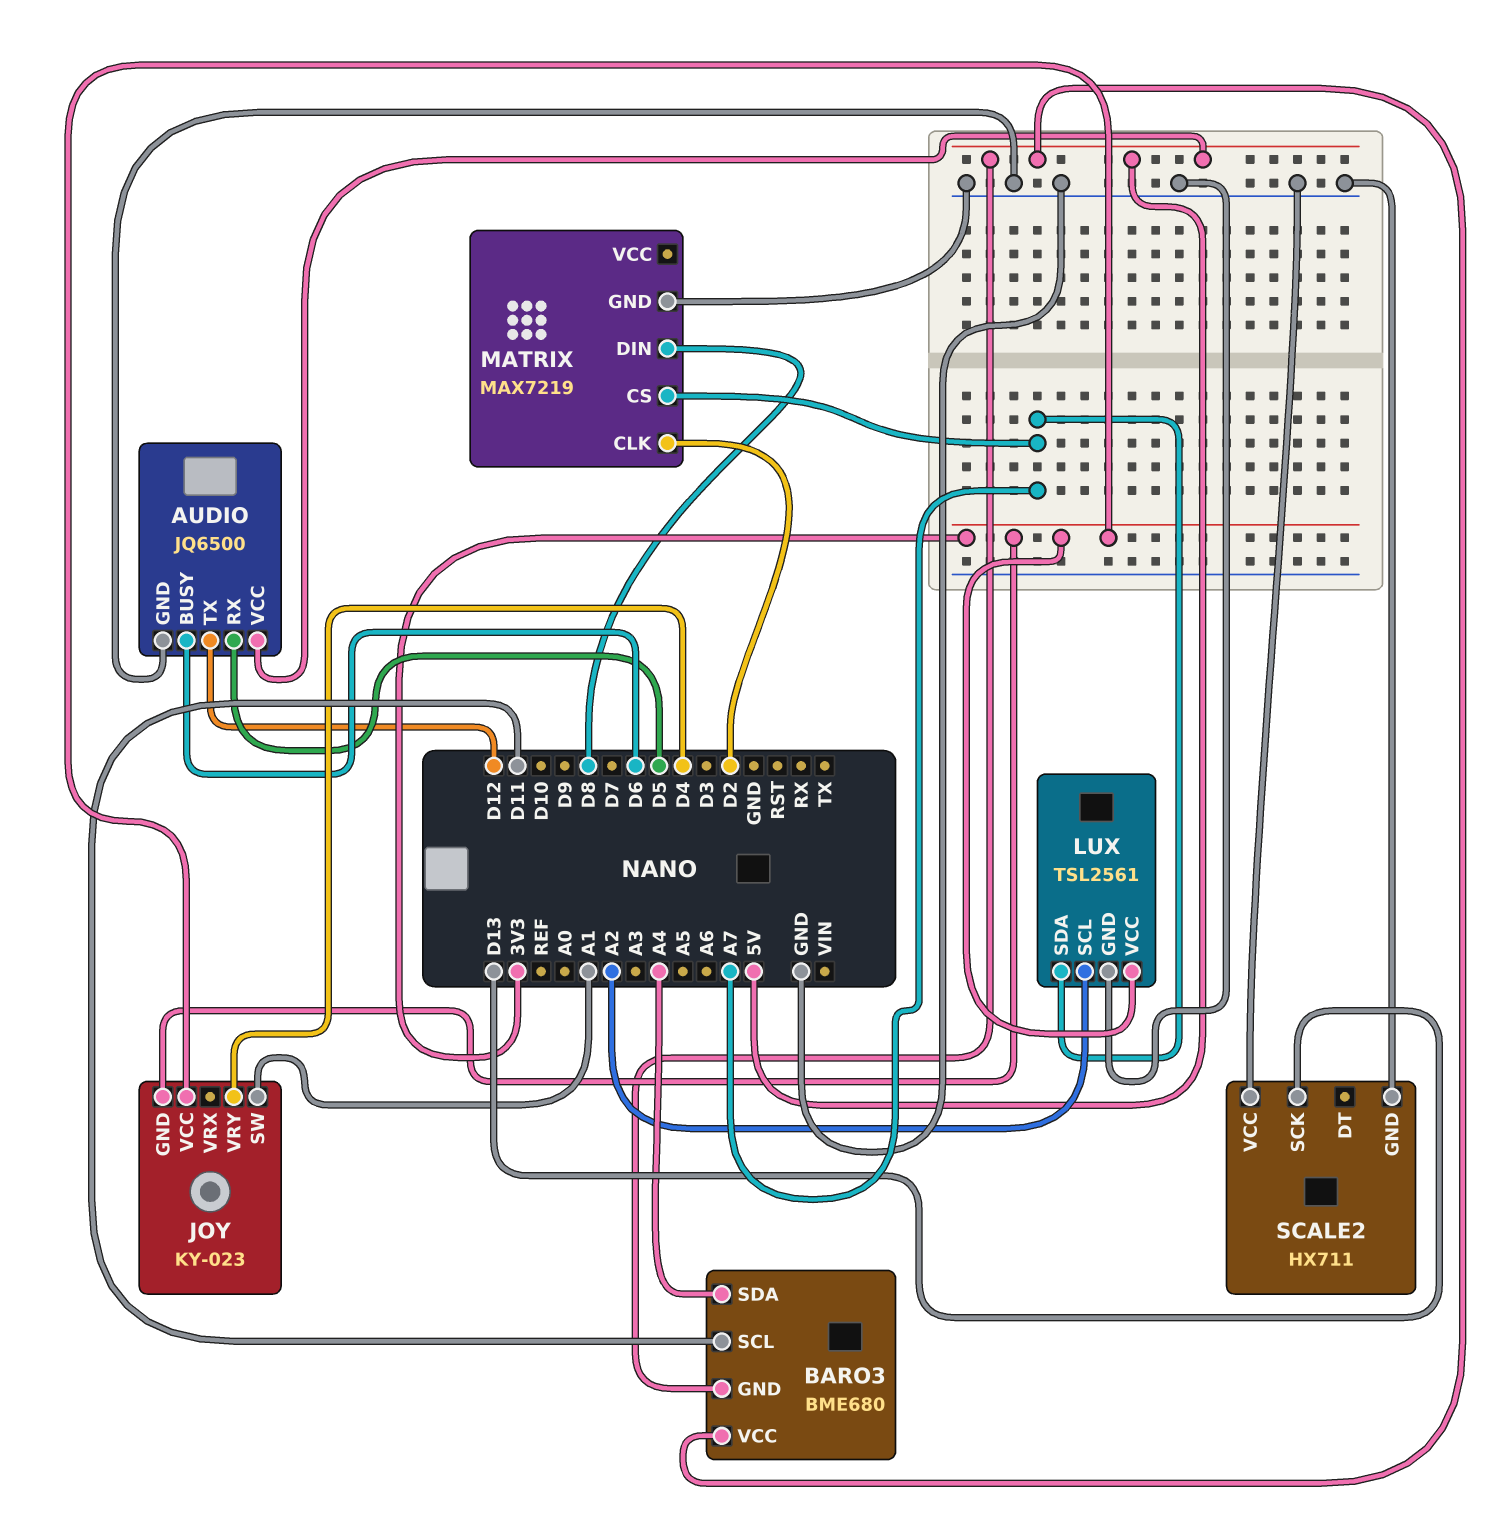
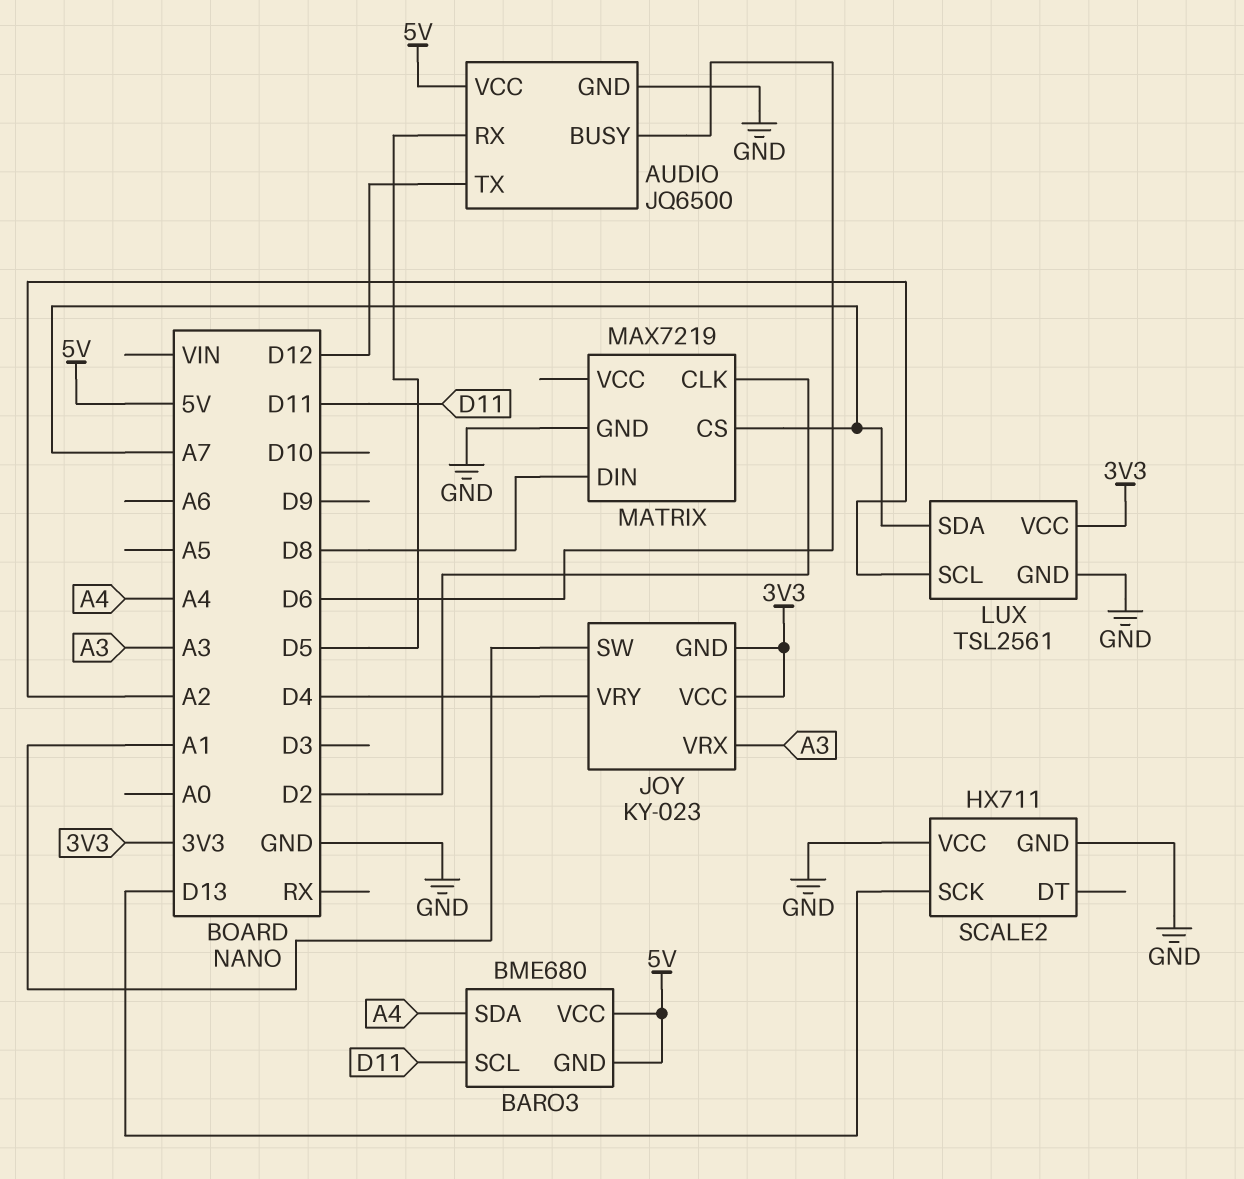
JOY pin VRX: none -> A3

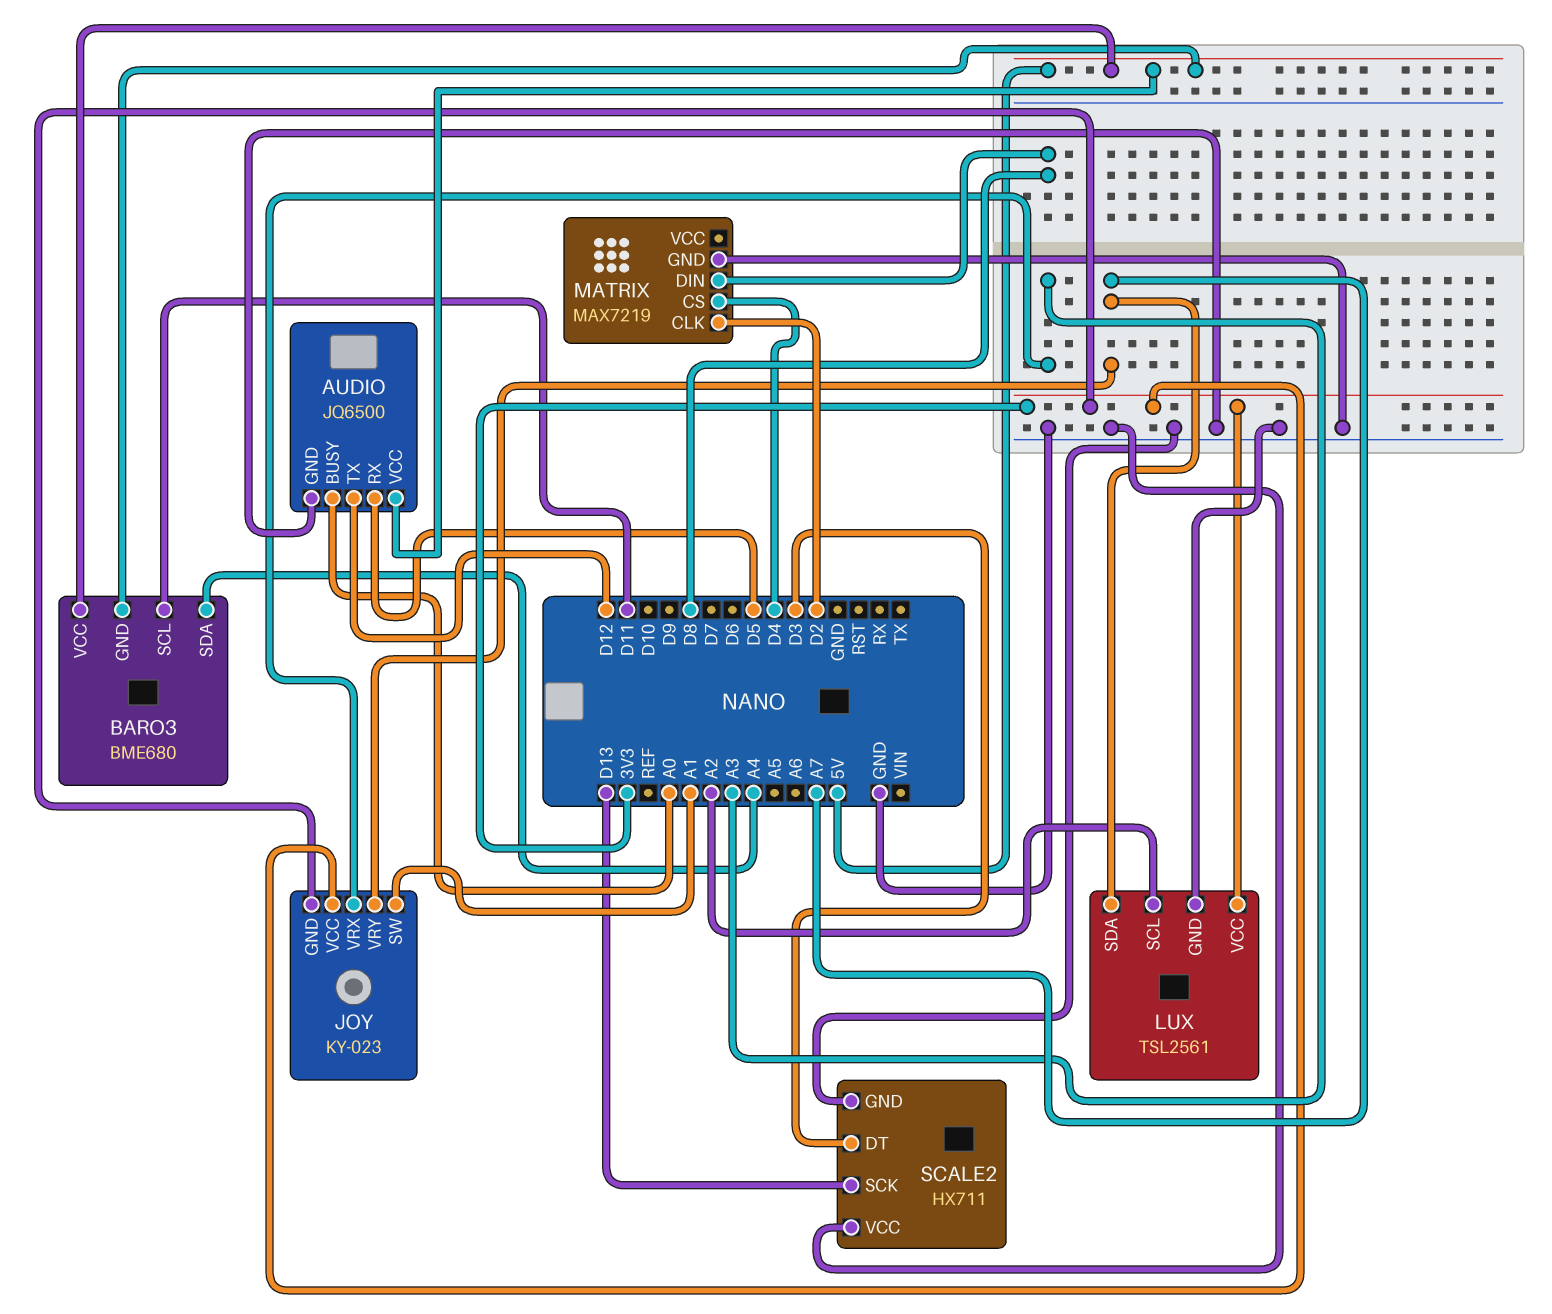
AUDIO pin BUSY: D6 -> A0
JOY pin VRY: D4 -> A7
MATRIX pin CS: A7 -> D4
SCALE2 pin DT: none -> D3

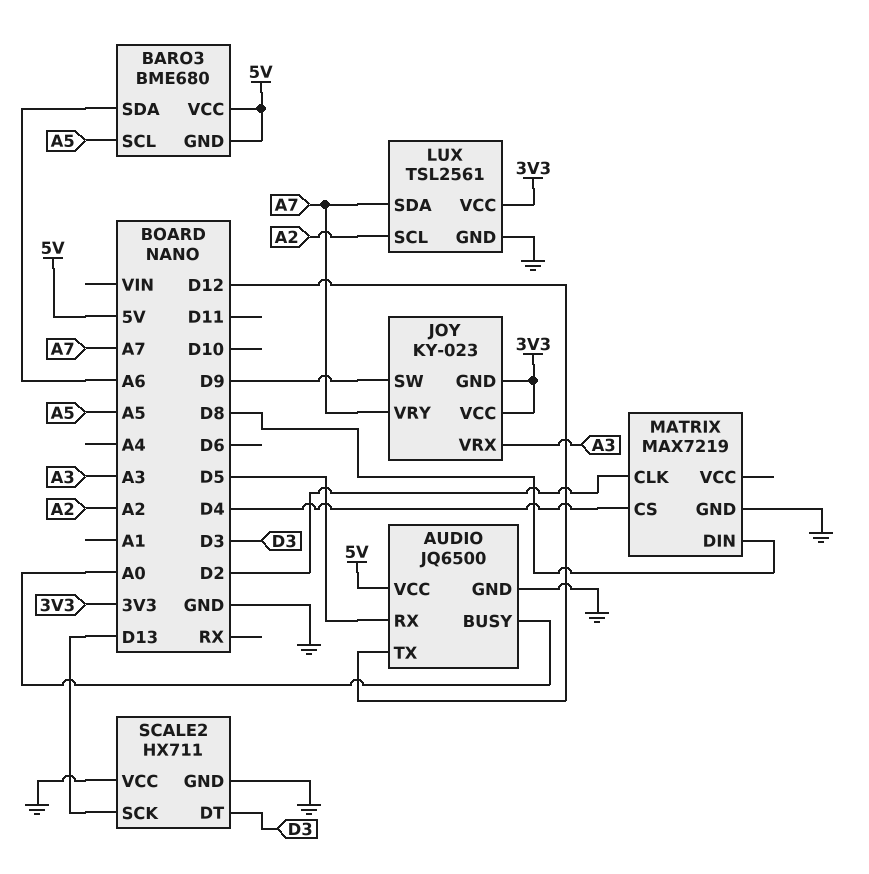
BARO3 pin SCL: D11 -> A5
BARO3 pin SDA: A4 -> A6
JOY pin SW: A1 -> D9

